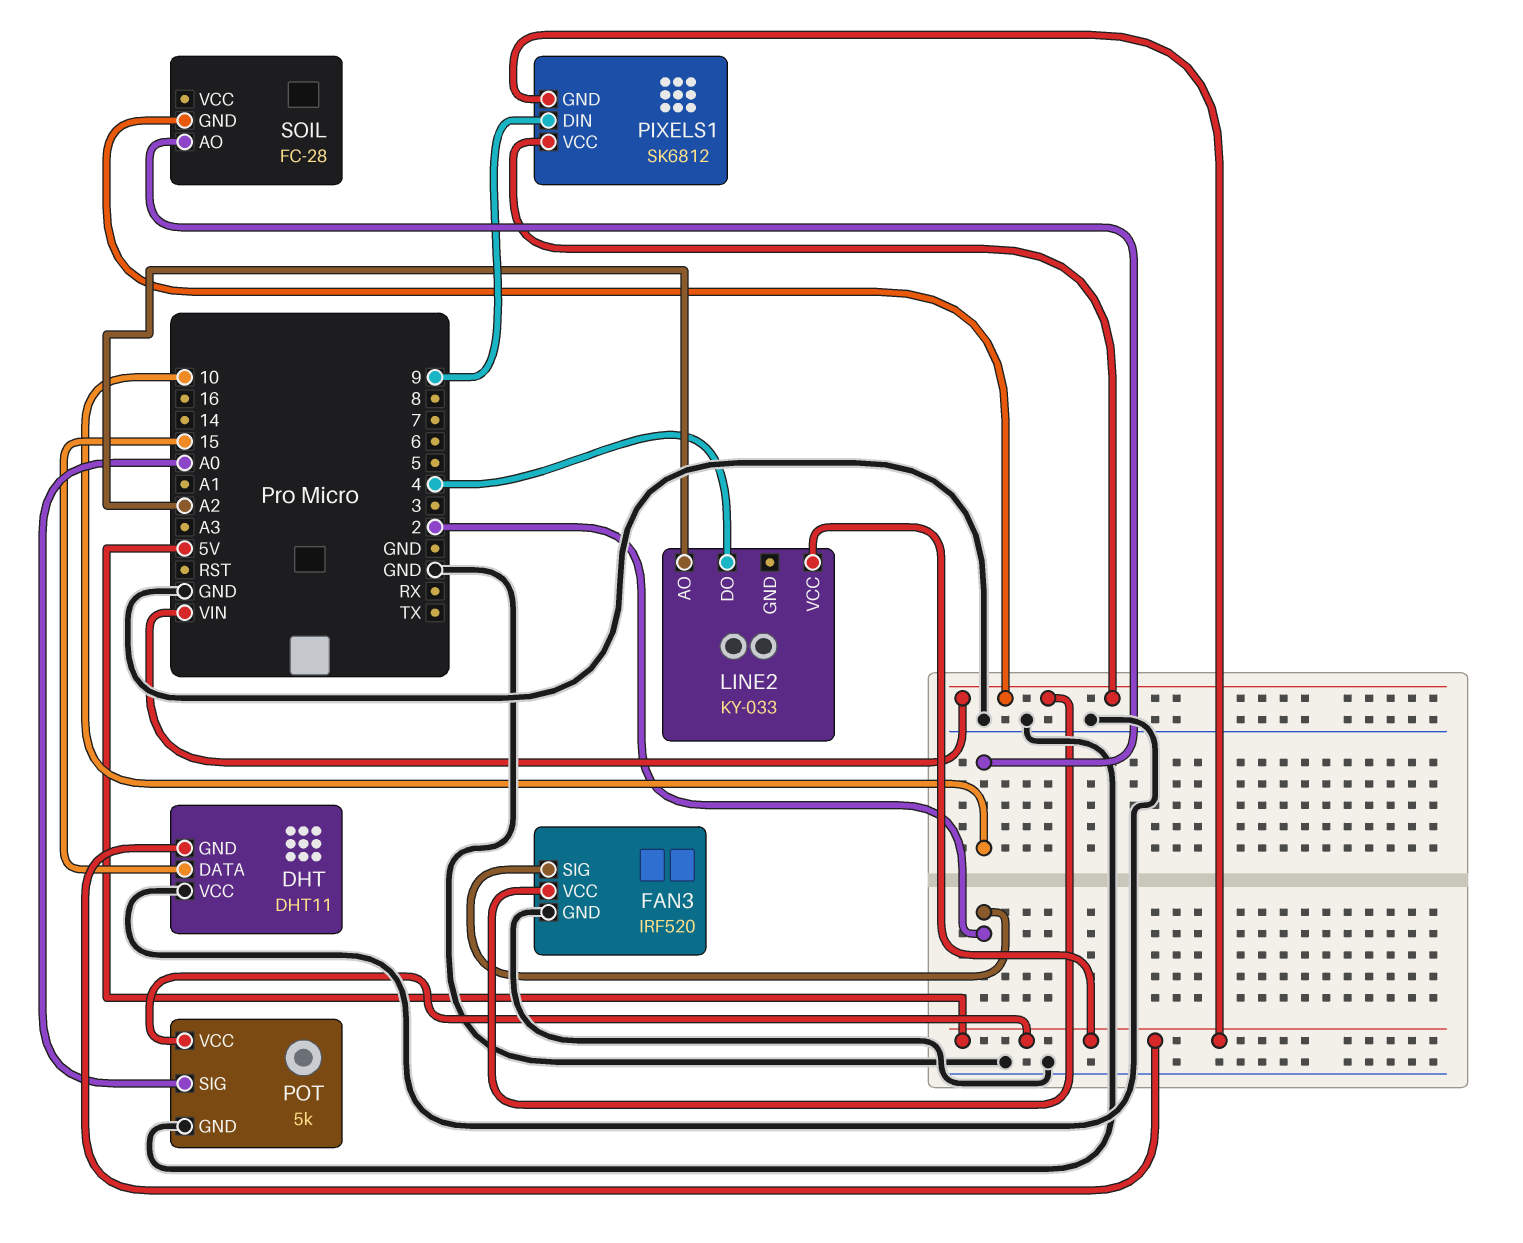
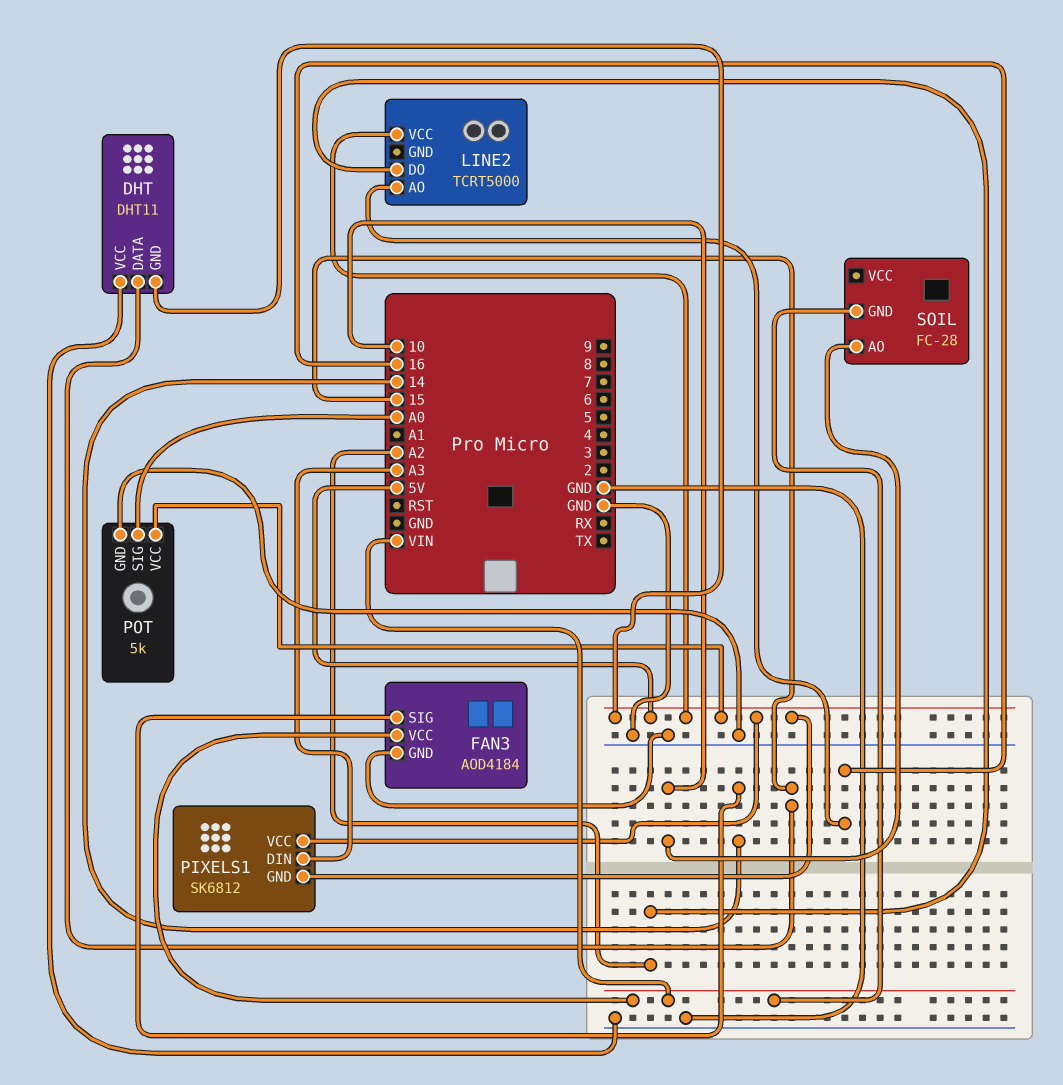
FAN3: IRF520 -> AOD4184
FAN3 pin SIG: 2 -> 14
LINE2: KY-033 -> TCRT5000
LINE2 pin AO: A2 -> 16
LINE2 pin DO: 4 -> A2
PIXELS1 pin DIN: 9 -> A3
PIXELS1 pin VCC: VIN -> 5V

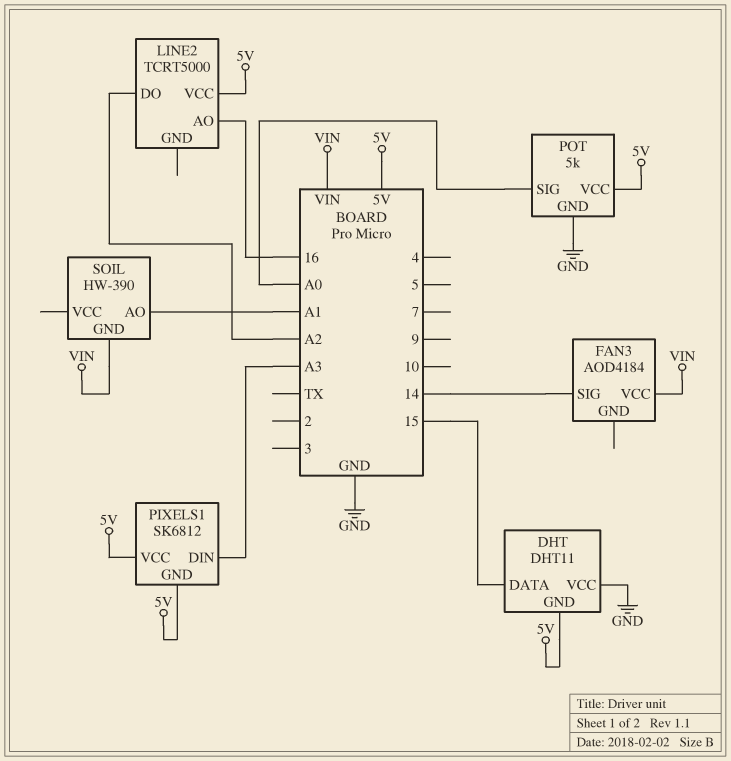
FAN3 pin GND: GND -> none
SOIL: FC-28 -> HW-390
SOIL pin AO: 10 -> A1

